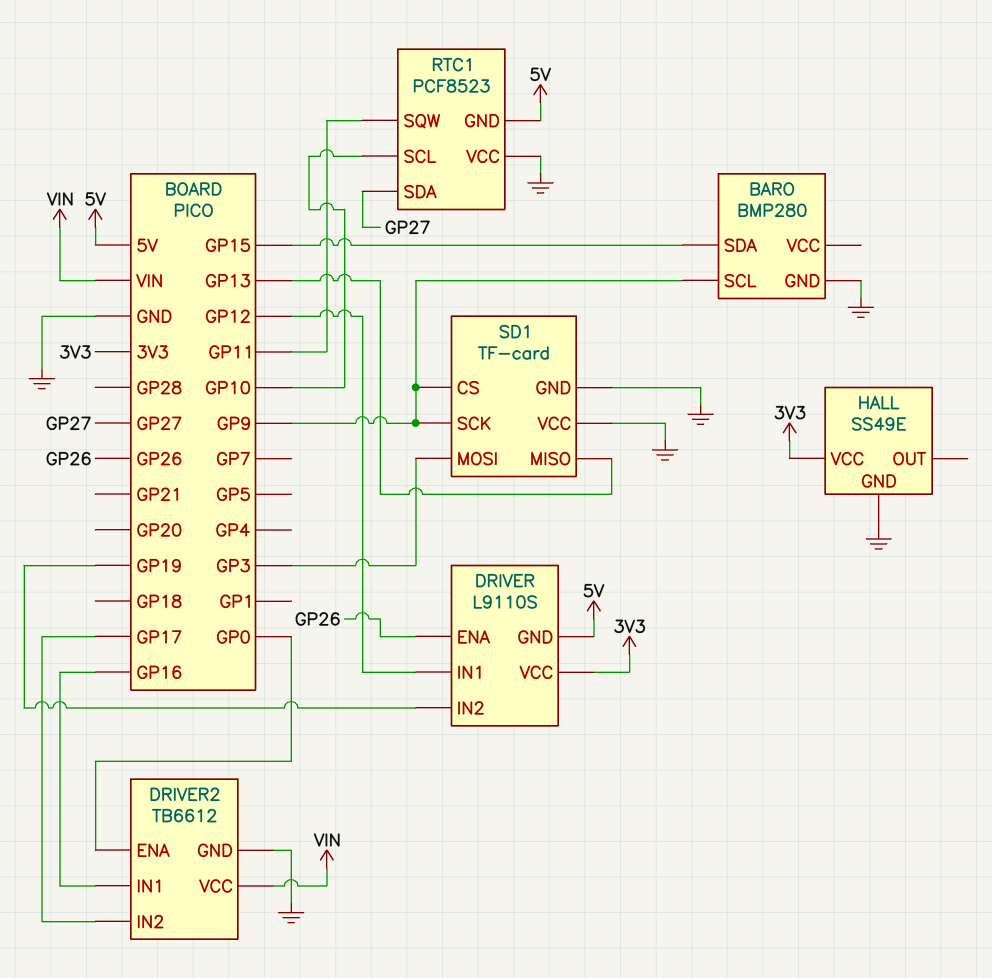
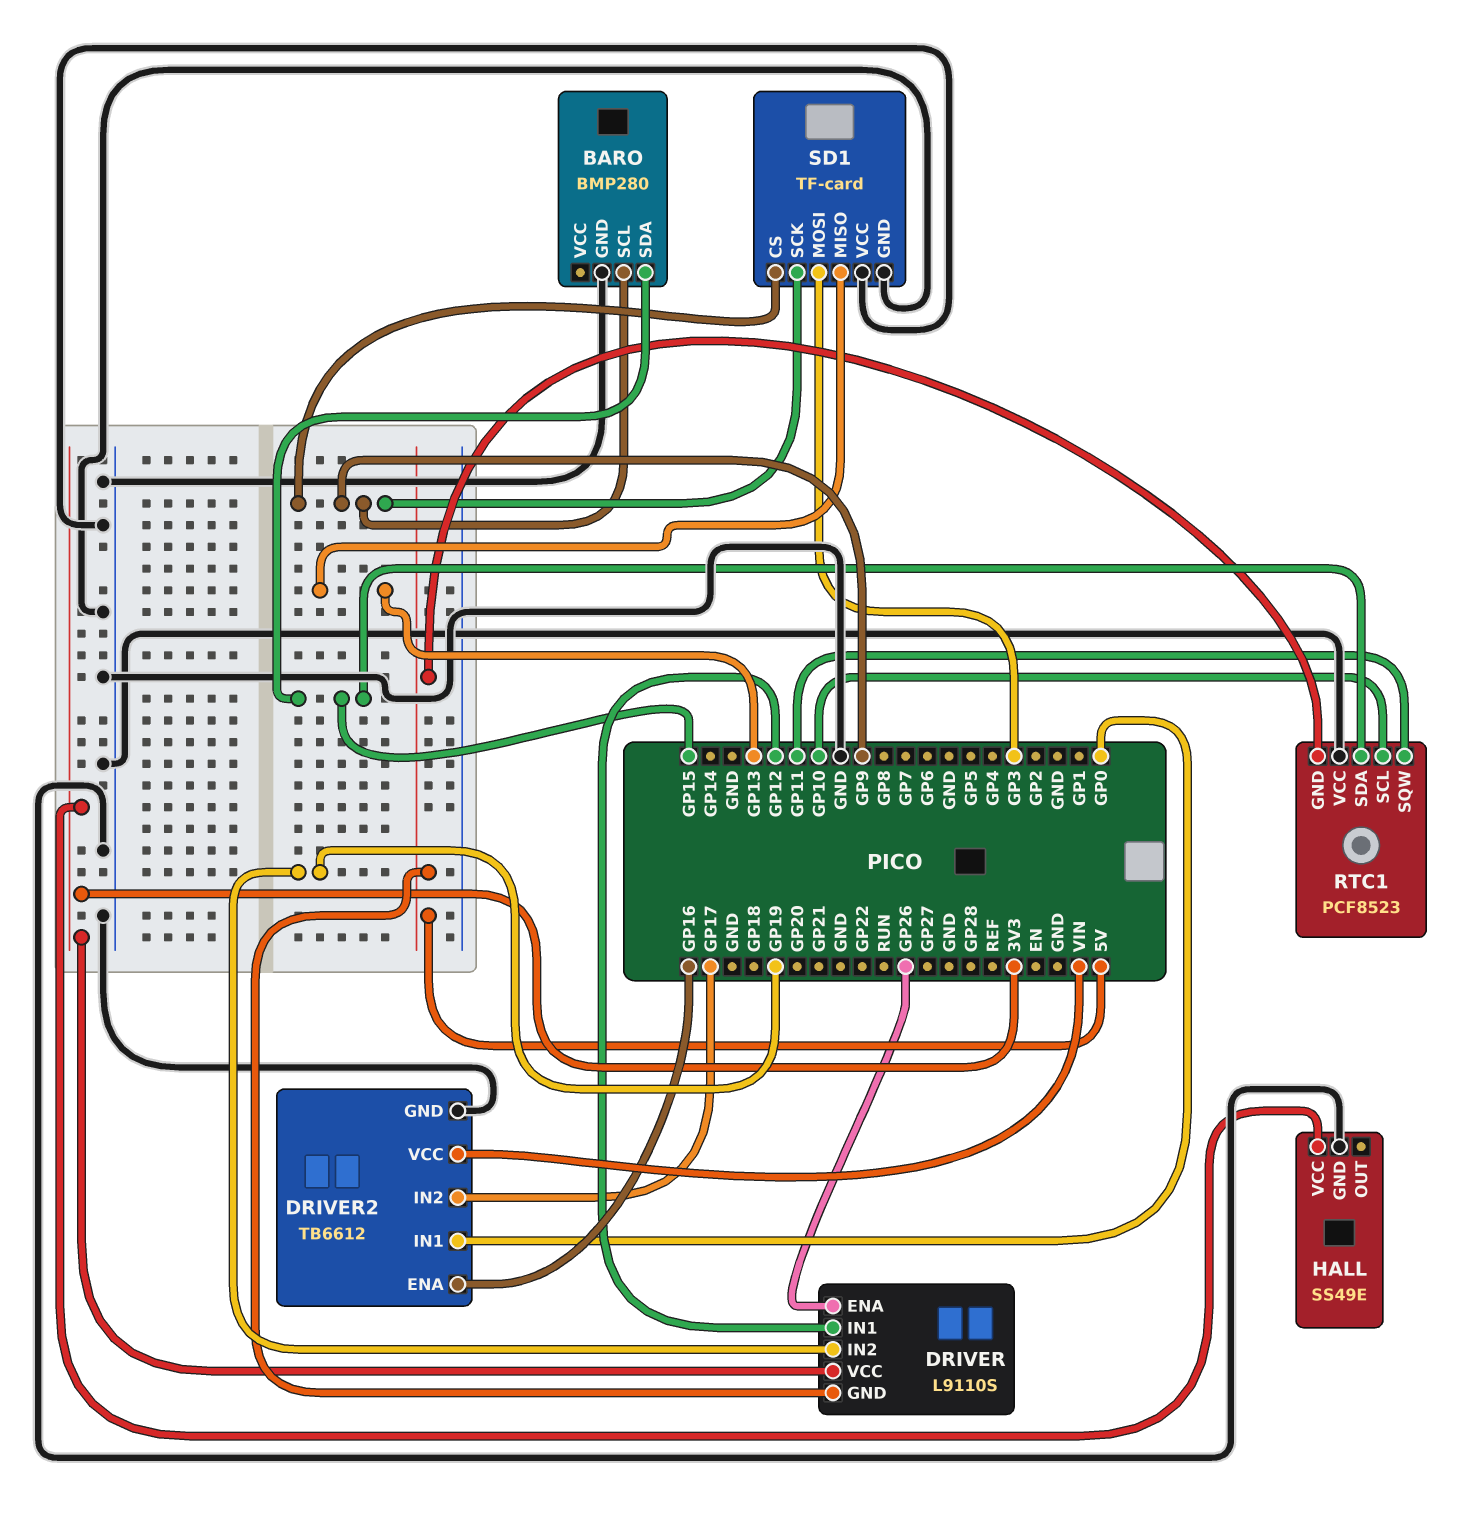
DRIVER2 pin ENA: GP0 -> GP16
DRIVER2 pin IN1: GP16 -> GP0
RTC1 pin SDA: GP27 -> GP15

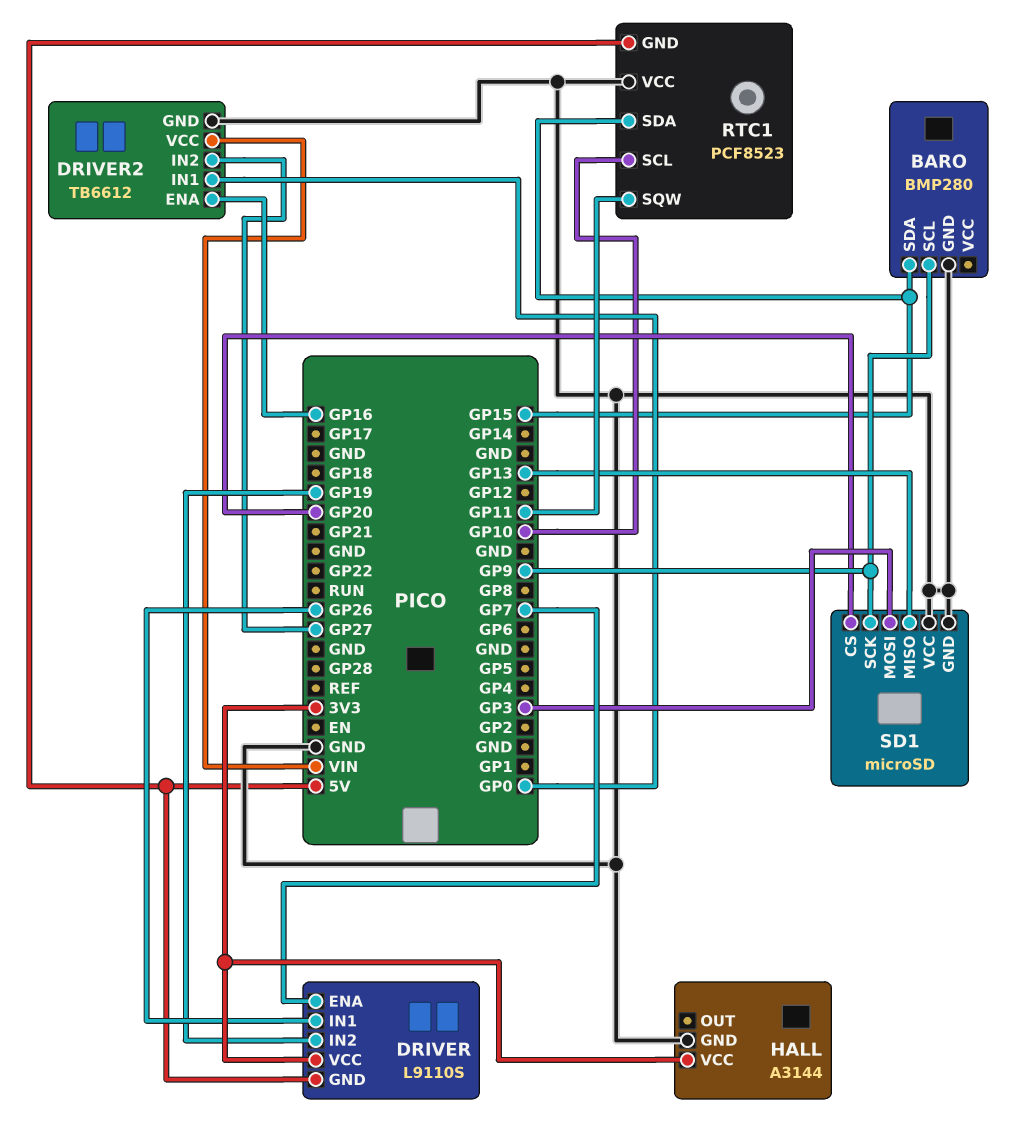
DRIVER pin ENA: GP26 -> GP7
DRIVER pin IN1: GP12 -> GP26
DRIVER2 pin IN2: GP17 -> GP27
HALL: SS49E -> A3144
SD1: TF-card -> microSD
SD1 pin CS: GP9 -> GP20

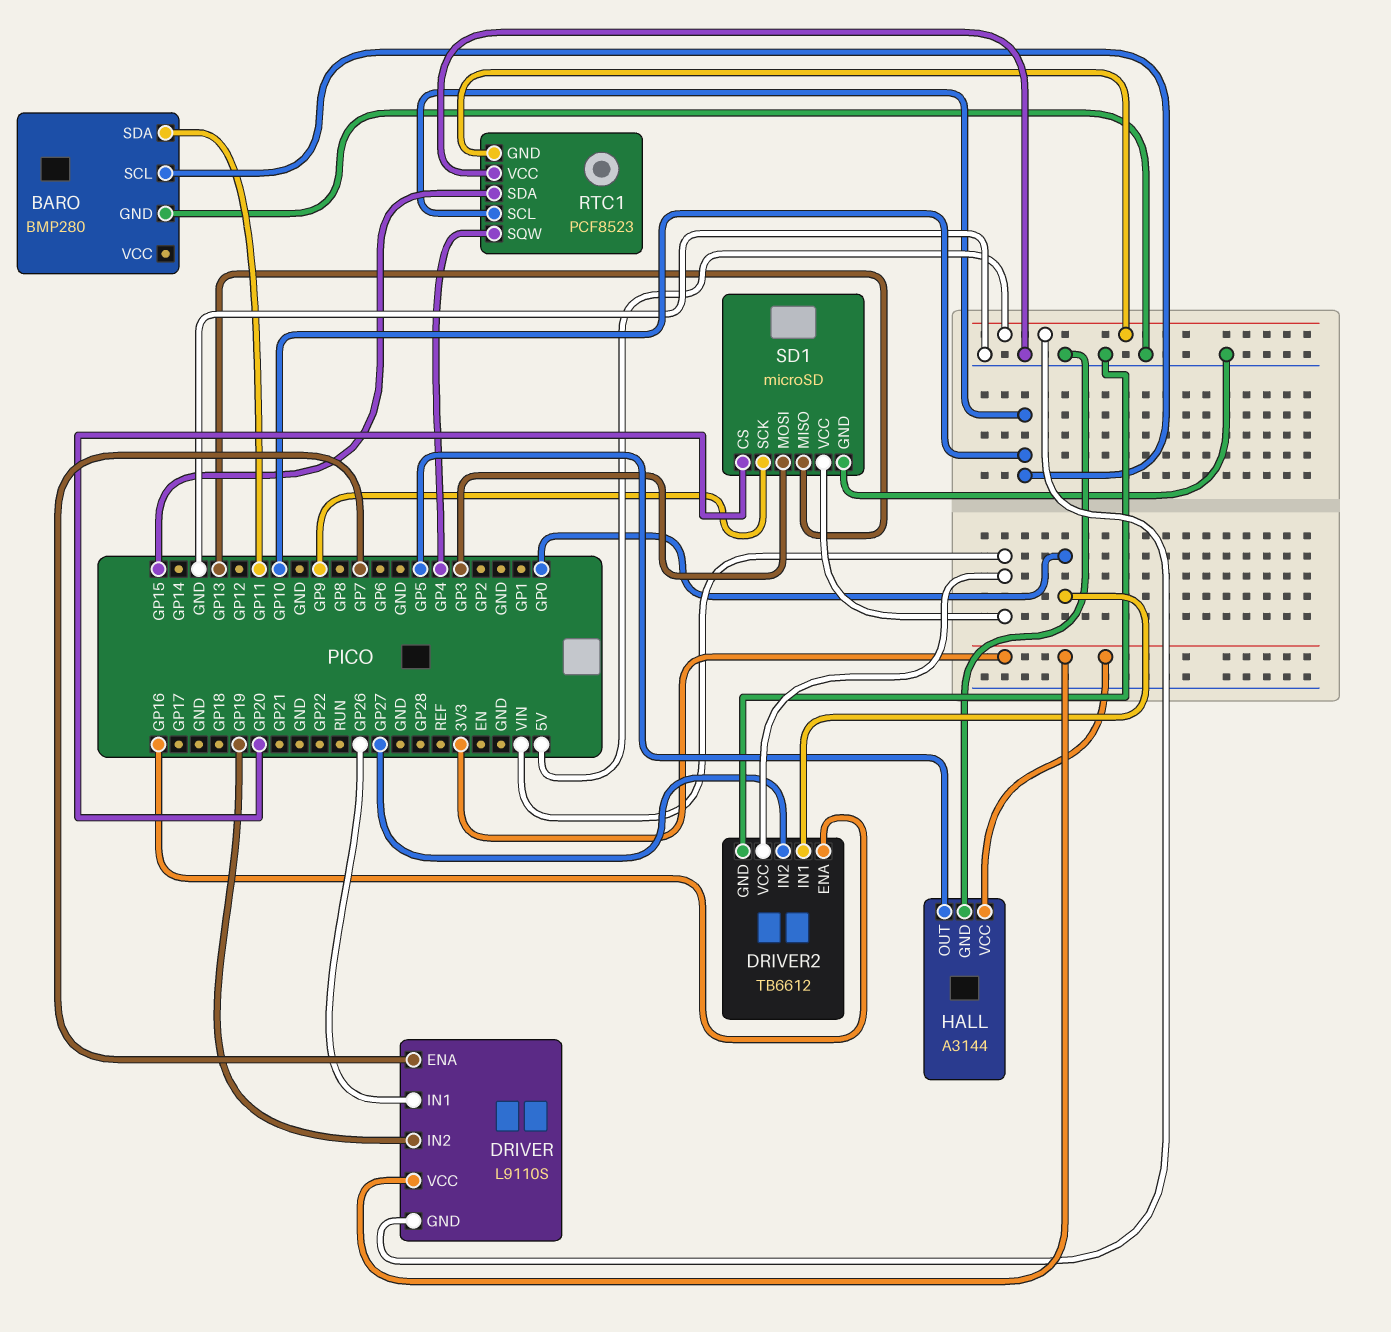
BARO pin SCL: GP9 -> GP10
BARO pin SDA: GP15 -> GP11
HALL pin OUT: none -> GP5
RTC1 pin SQW: GP11 -> GP4
SD1 pin VCC: GND -> VIN

